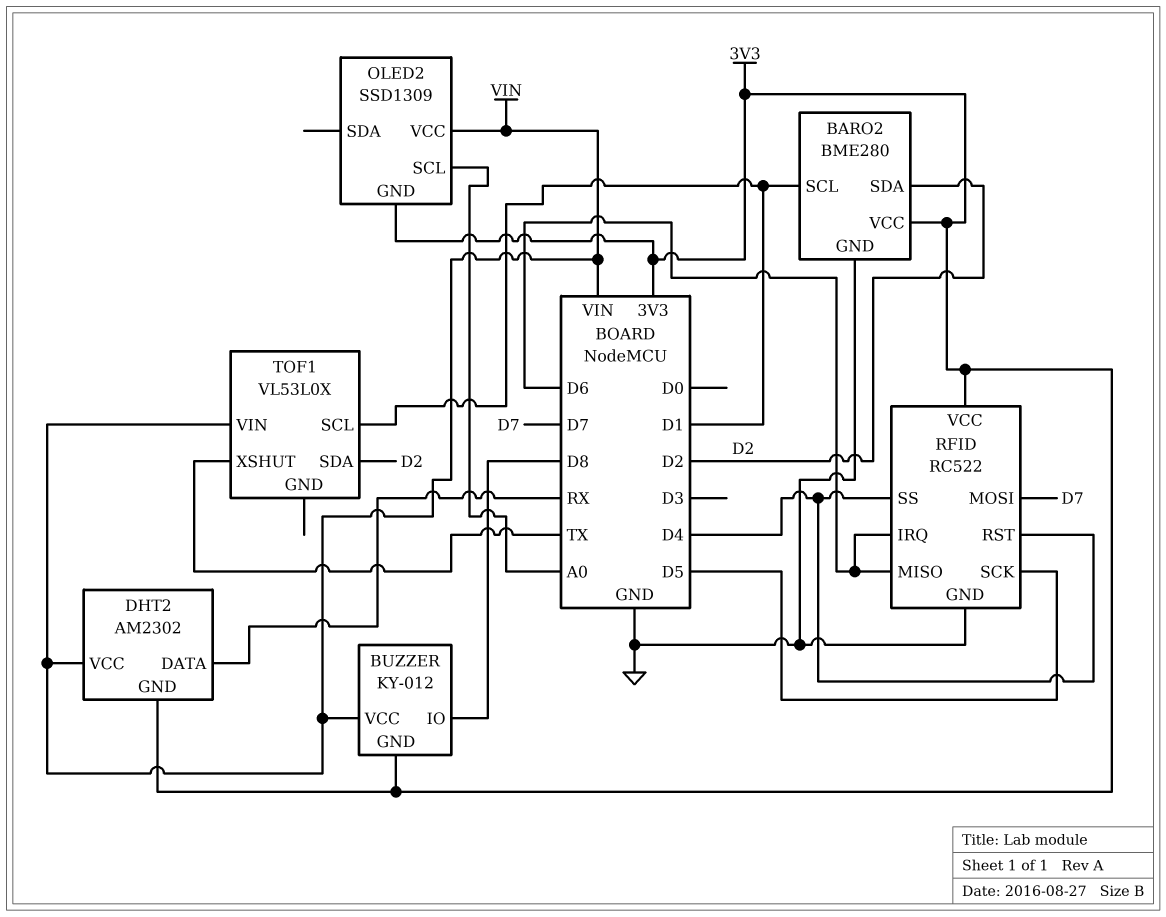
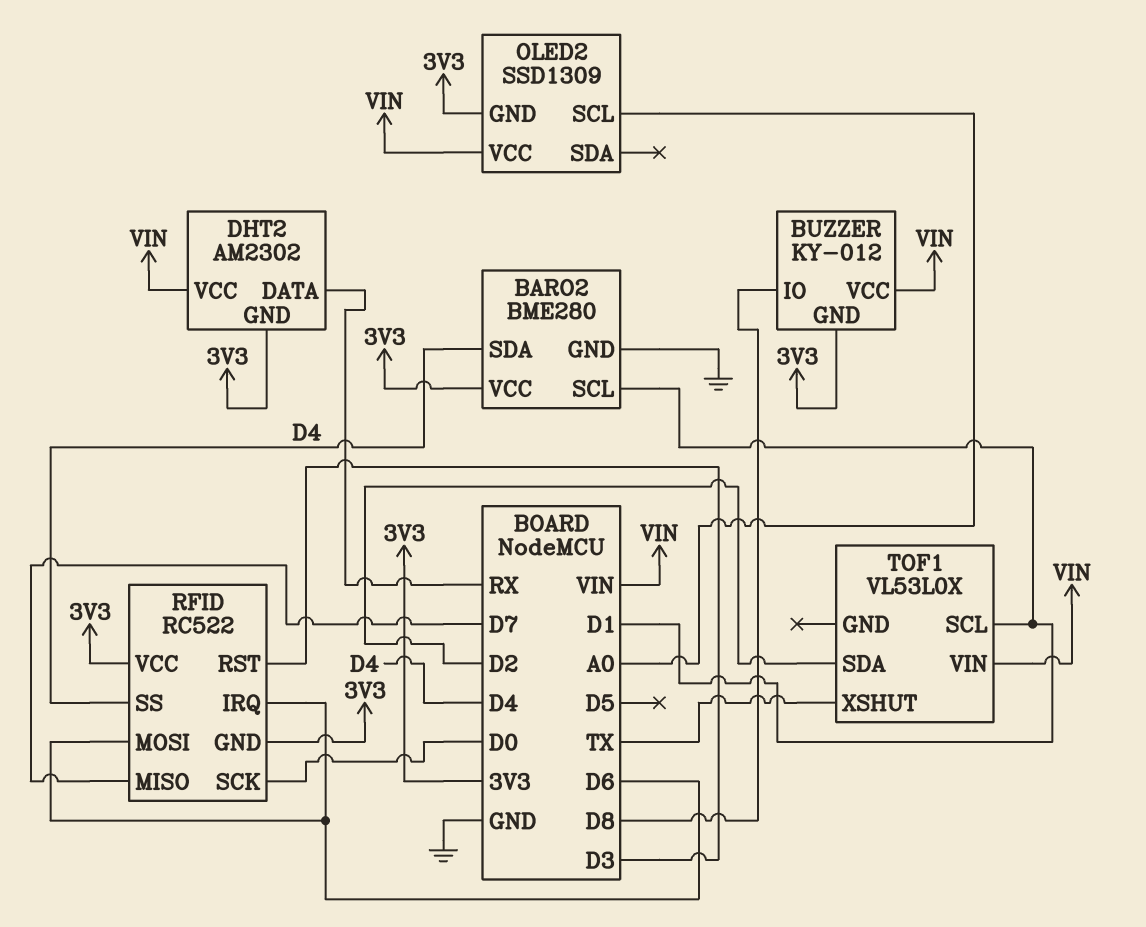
BARO2 pin SDA: D2 -> D4
RFID pin GND: GND -> 3V3
RFID pin MISO: D6 -> D7
RFID pin MOSI: D7 -> D6
RFID pin RST: D4 -> D3
RFID pin SCK: D5 -> D0

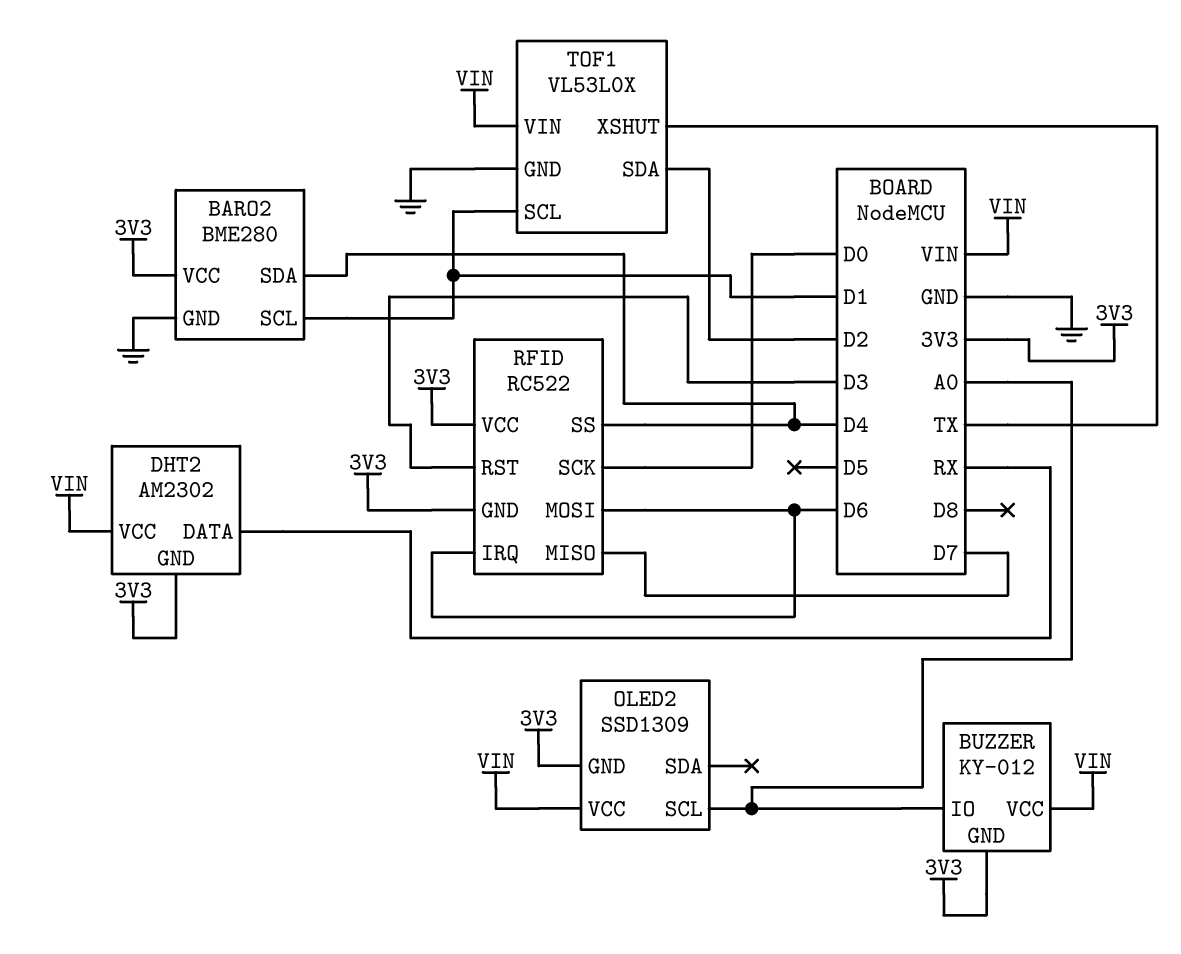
BUZZER pin IO: D8 -> A0
TOF1 pin GND: none -> GND

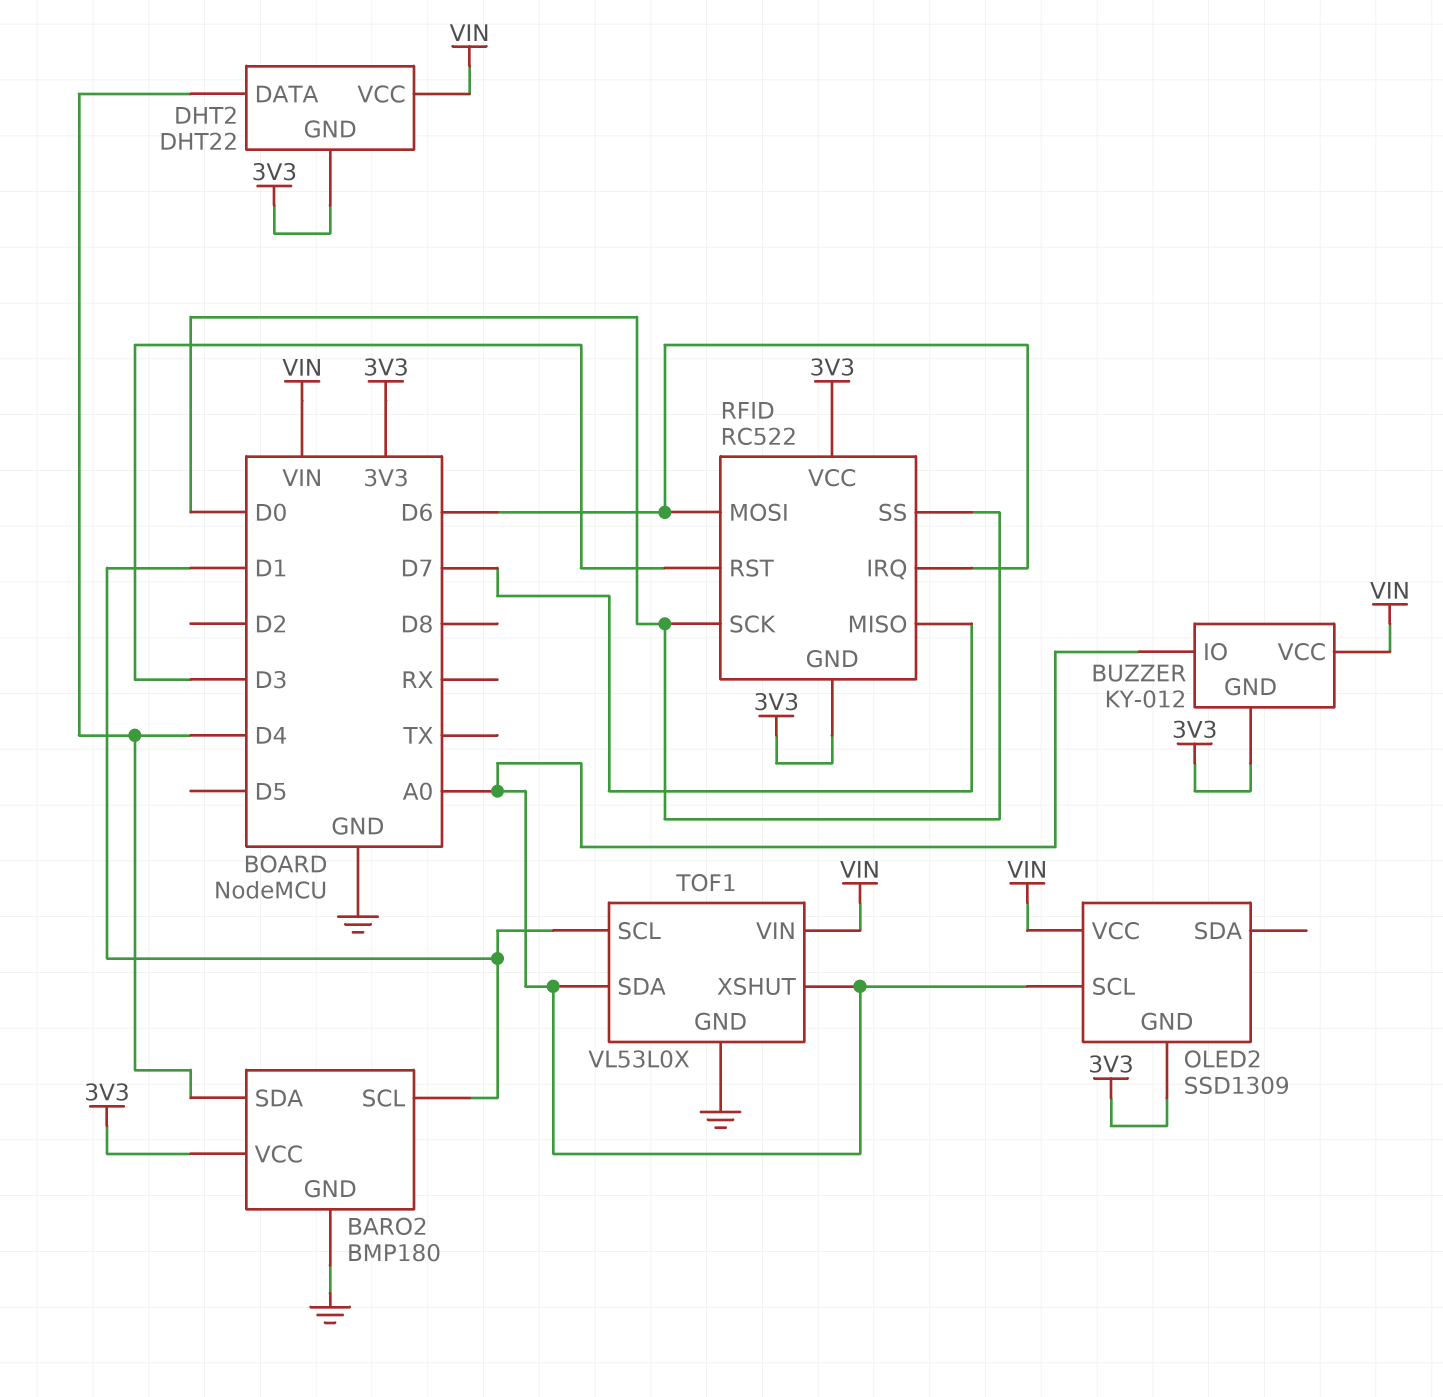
BARO2: BME280 -> BMP180
DHT2: AM2302 -> DHT22
DHT2 pin DATA: RX -> D4
RFID pin SS: D4 -> D0
TOF1 pin SDA: D2 -> A0
TOF1 pin XSHUT: TX -> A0

